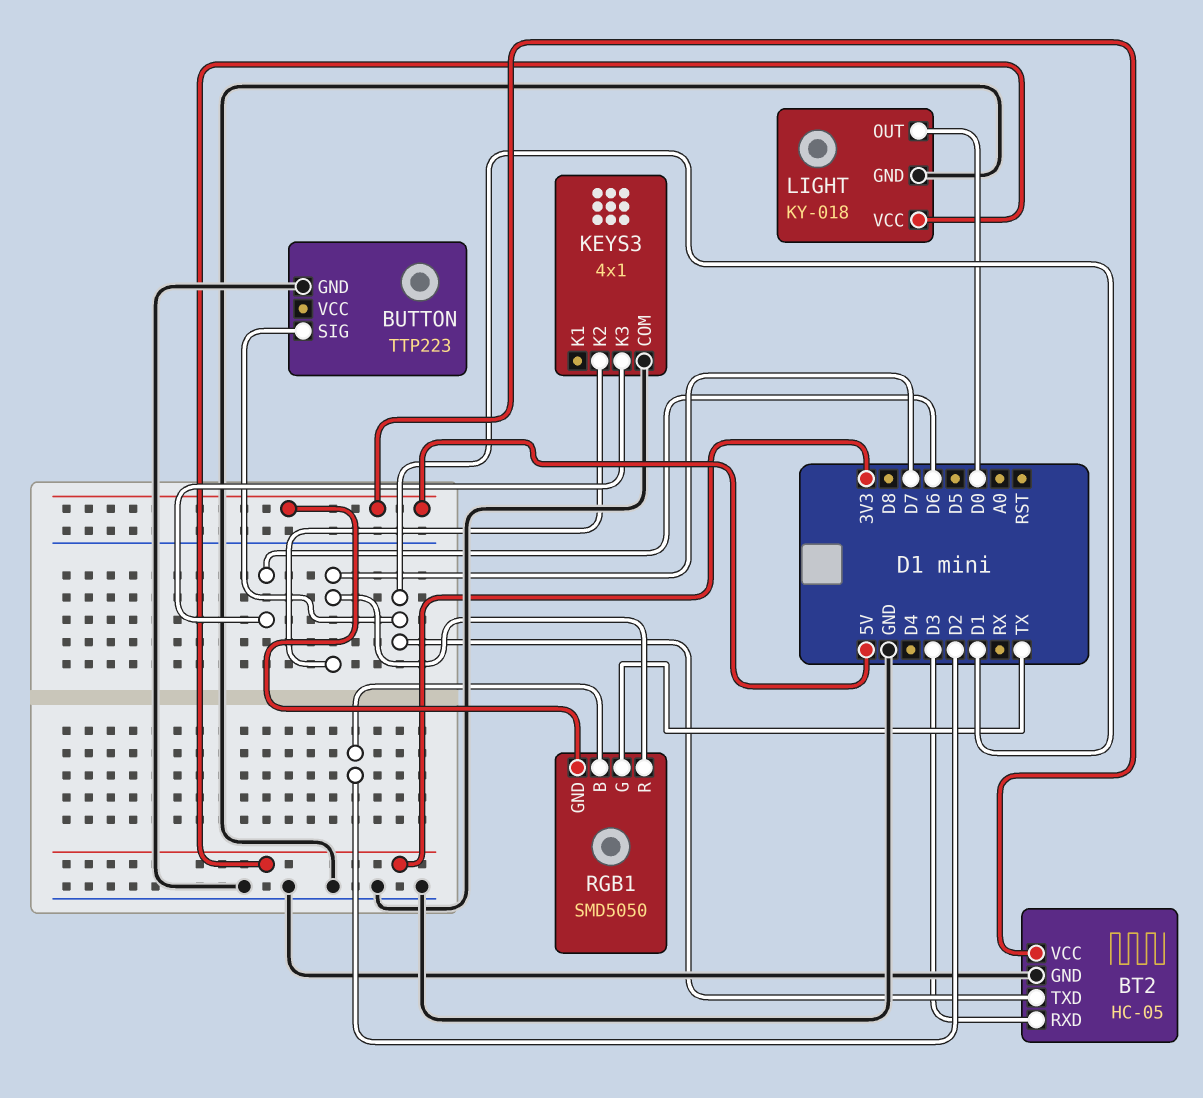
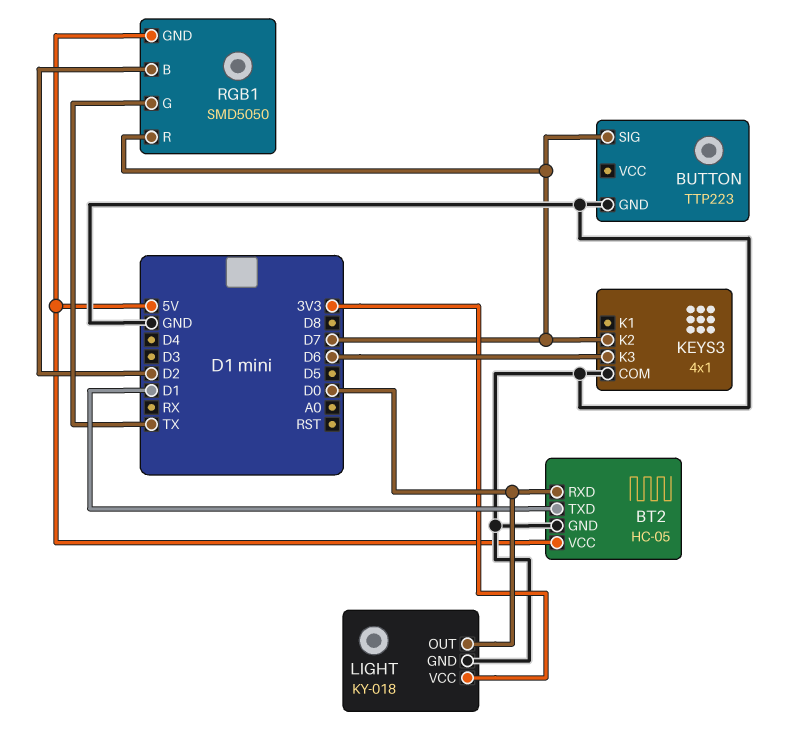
BT2 pin RXD: D3 -> D0
BUTTON pin SIG: D1 -> D7

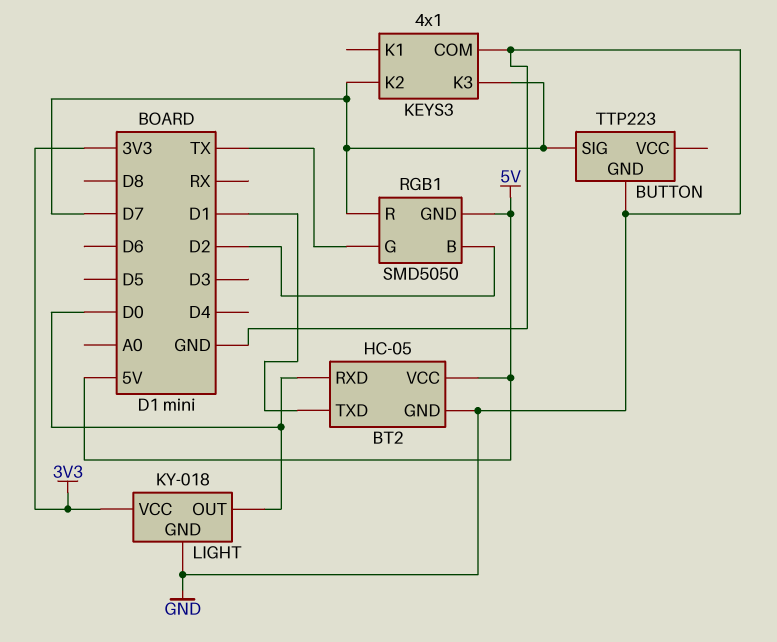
KEYS3 pin K3: D6 -> D7

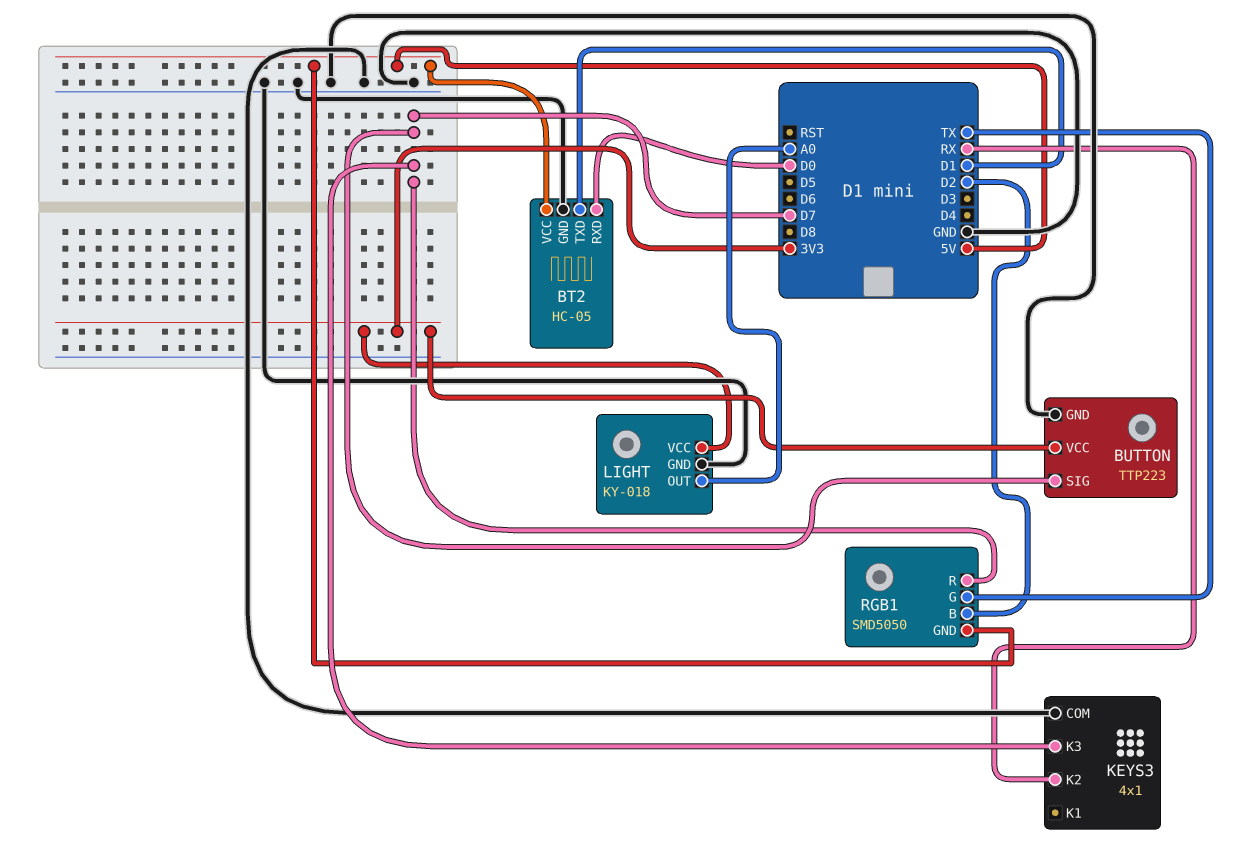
BUTTON pin VCC: none -> 3V3
KEYS3 pin K2: D7 -> RX
LIGHT pin OUT: D0 -> A0

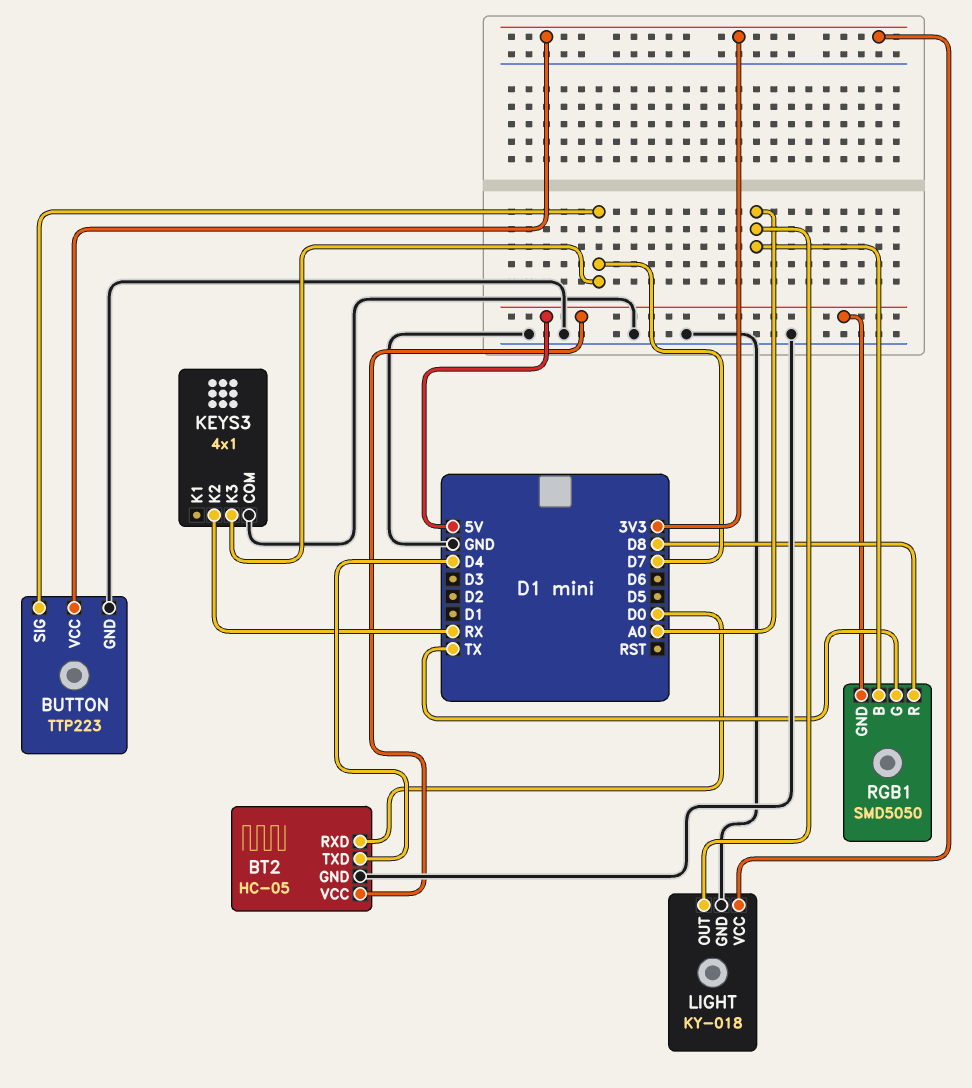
BT2 pin TXD: D1 -> D4
RGB1 pin B: D2 -> A0
RGB1 pin R: D7 -> D8

